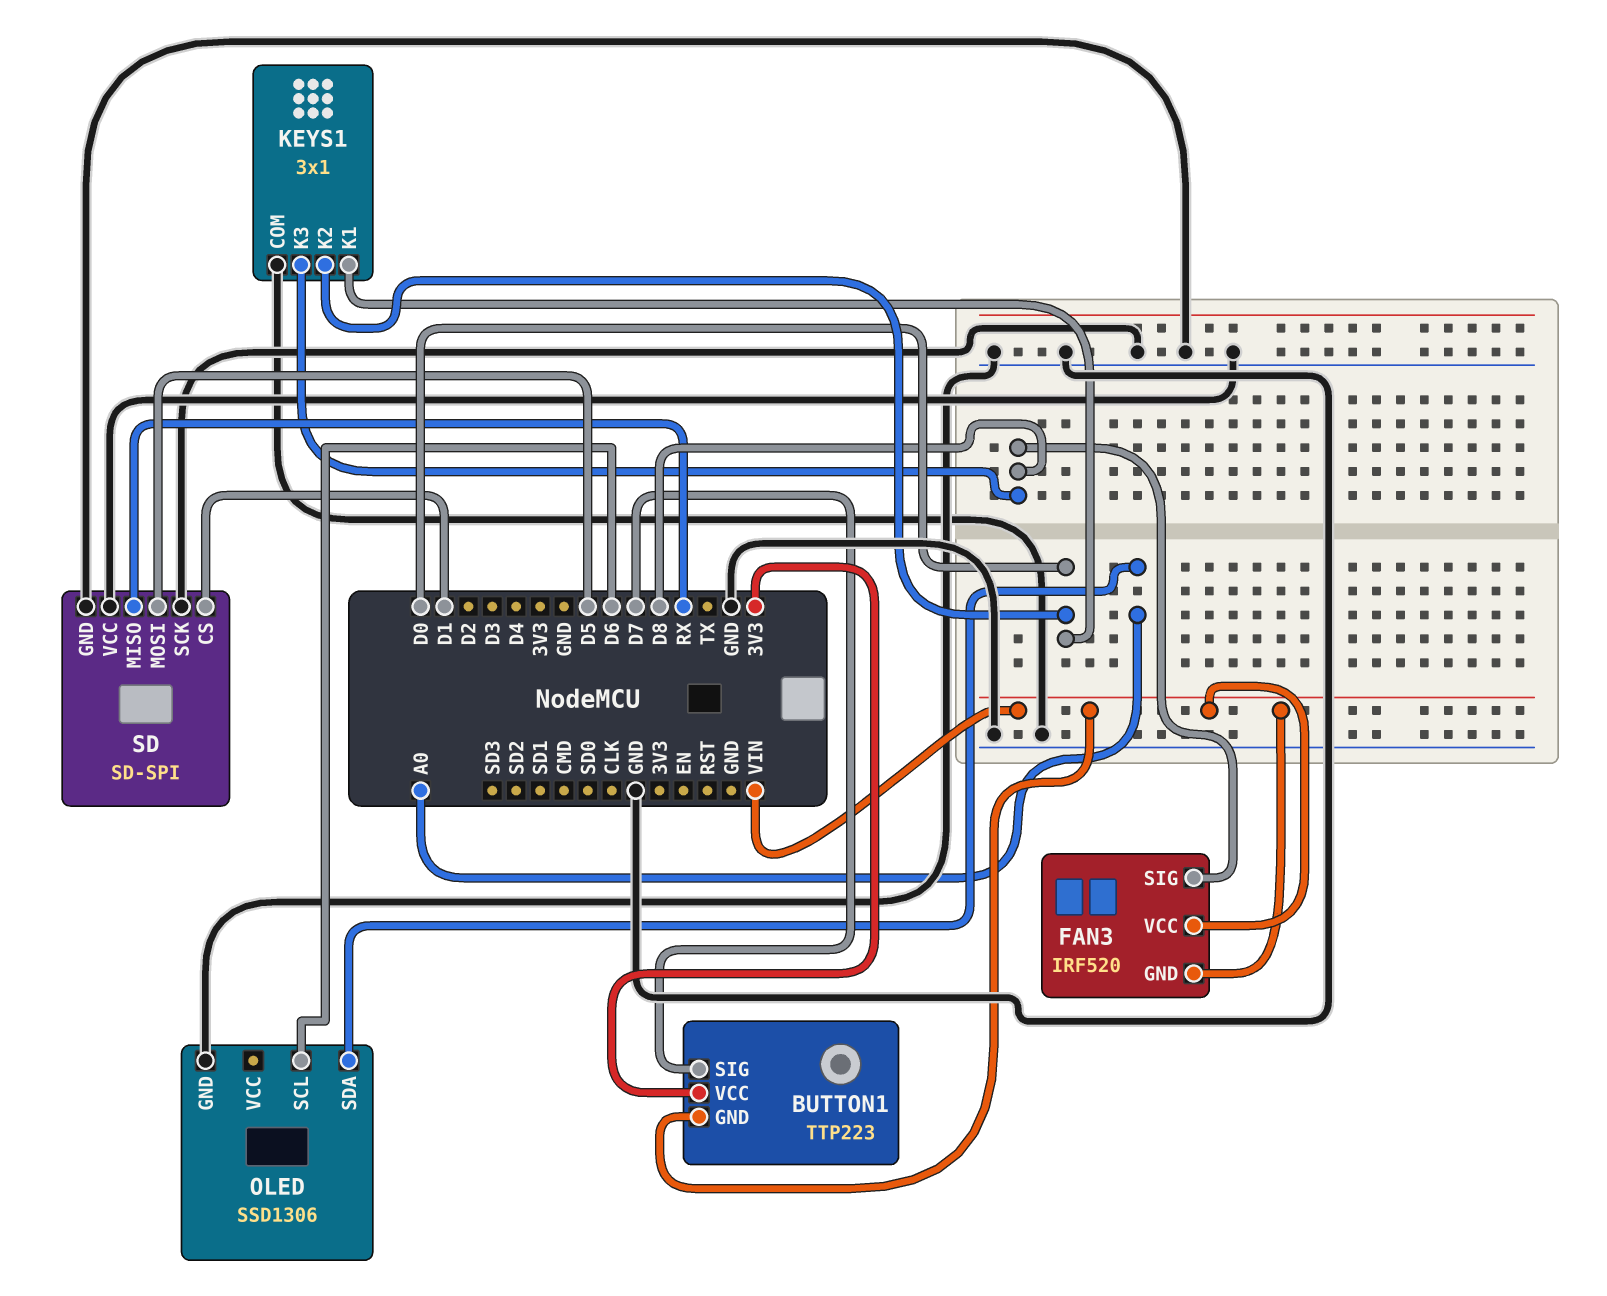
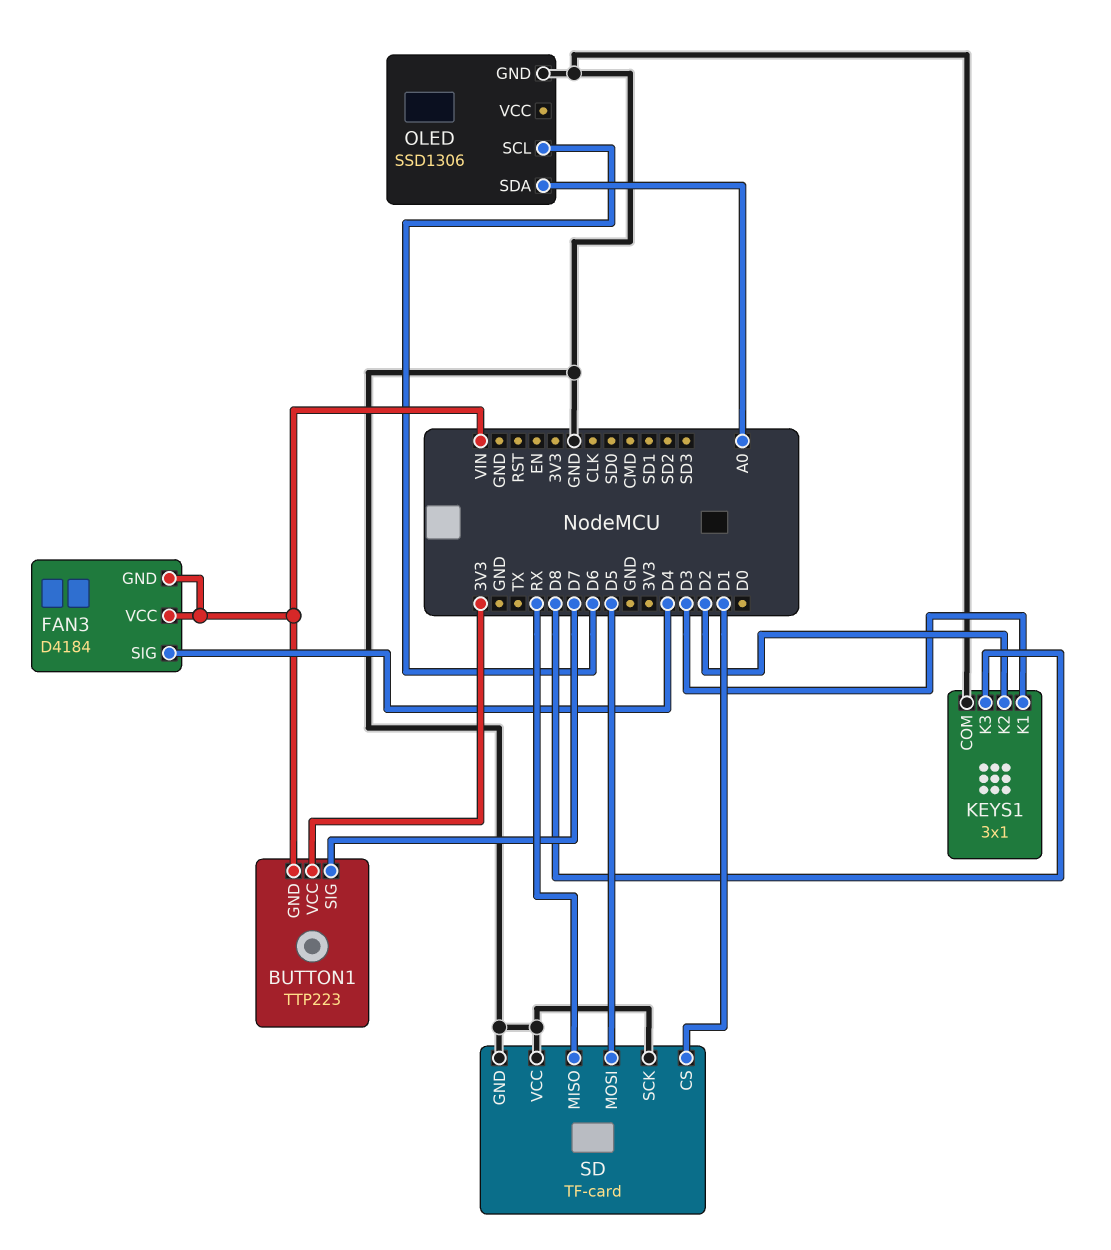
FAN3: IRF520 -> D4184
FAN3 pin SIG: D8 -> D4
KEYS1 pin K1: D0 -> D3
KEYS1 pin K2: D0 -> D2
SD: SD-SPI -> TF-card

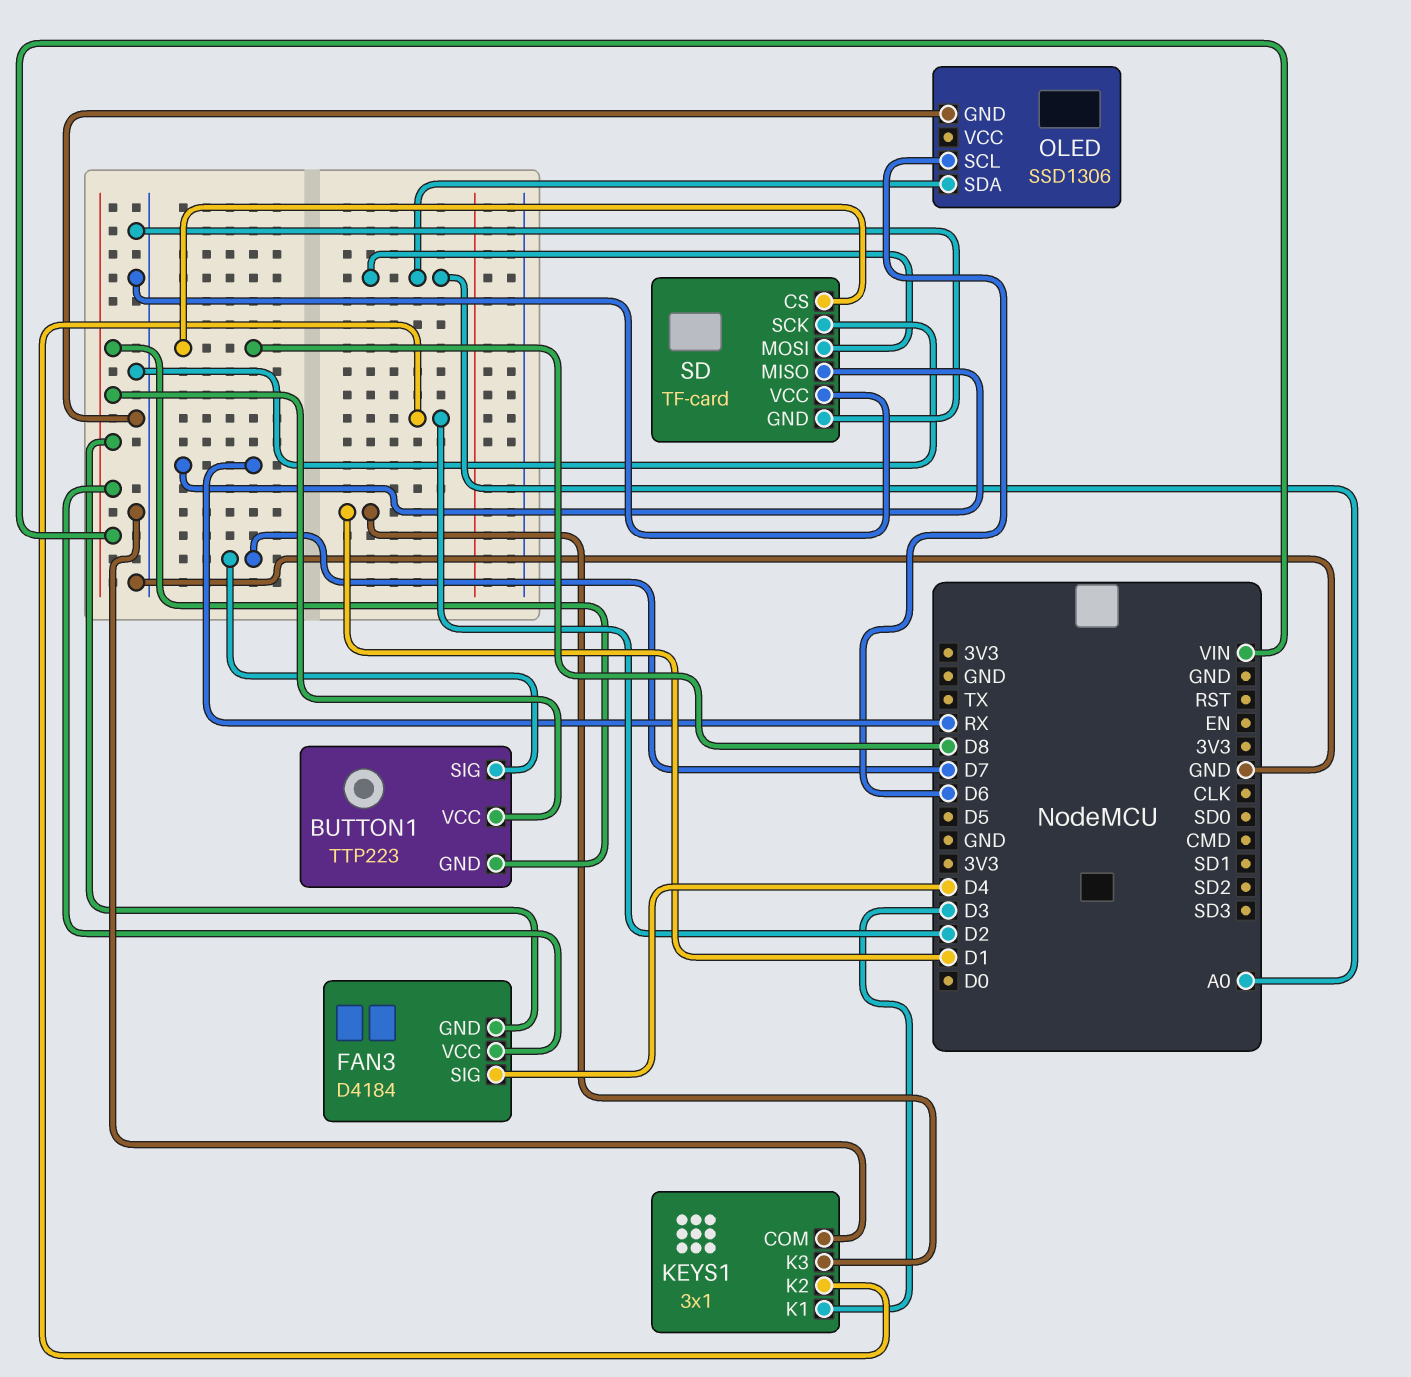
BUTTON1 pin VCC: 3V3 -> VIN
KEYS1 pin K3: D8 -> D1
SD pin CS: D1 -> D8
SD pin MOSI: D5 -> A0

